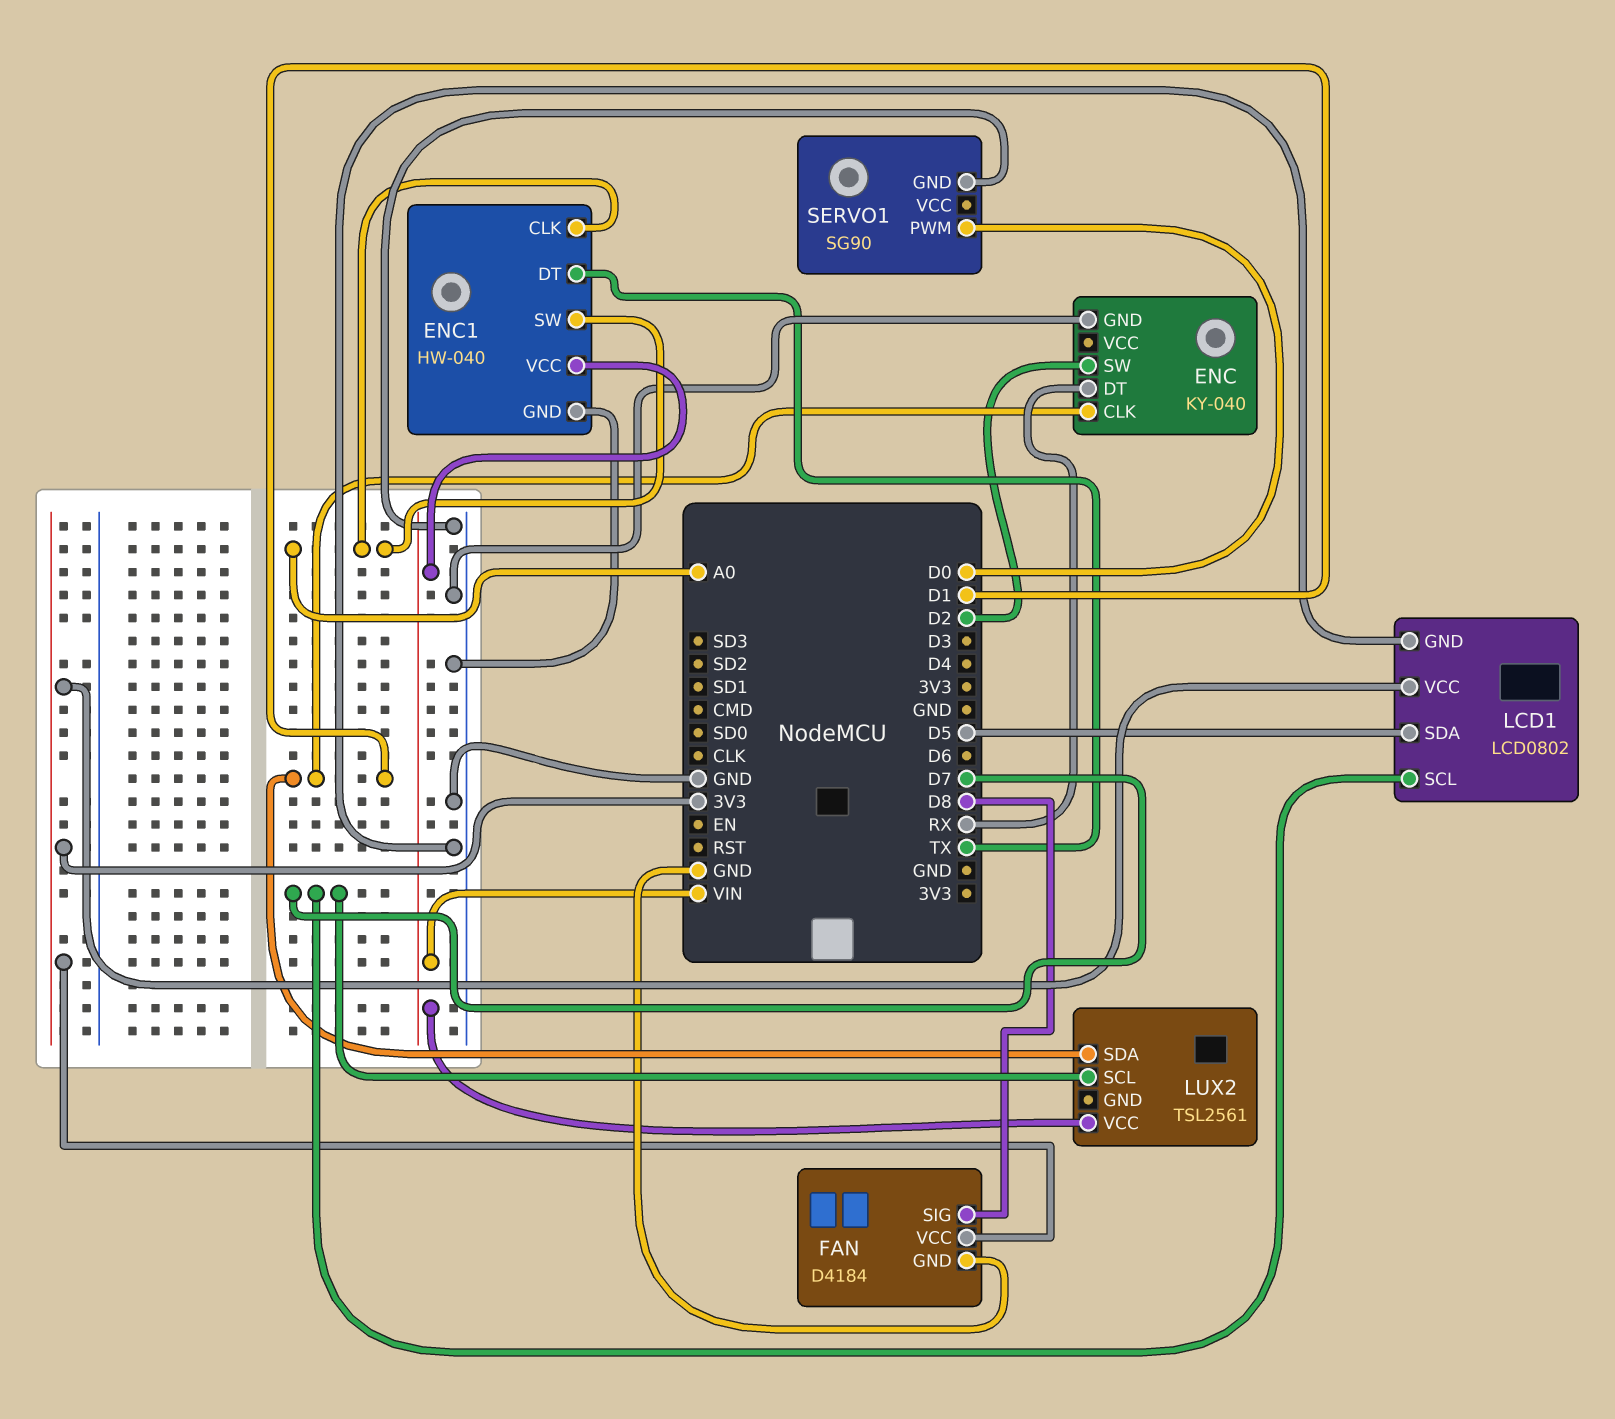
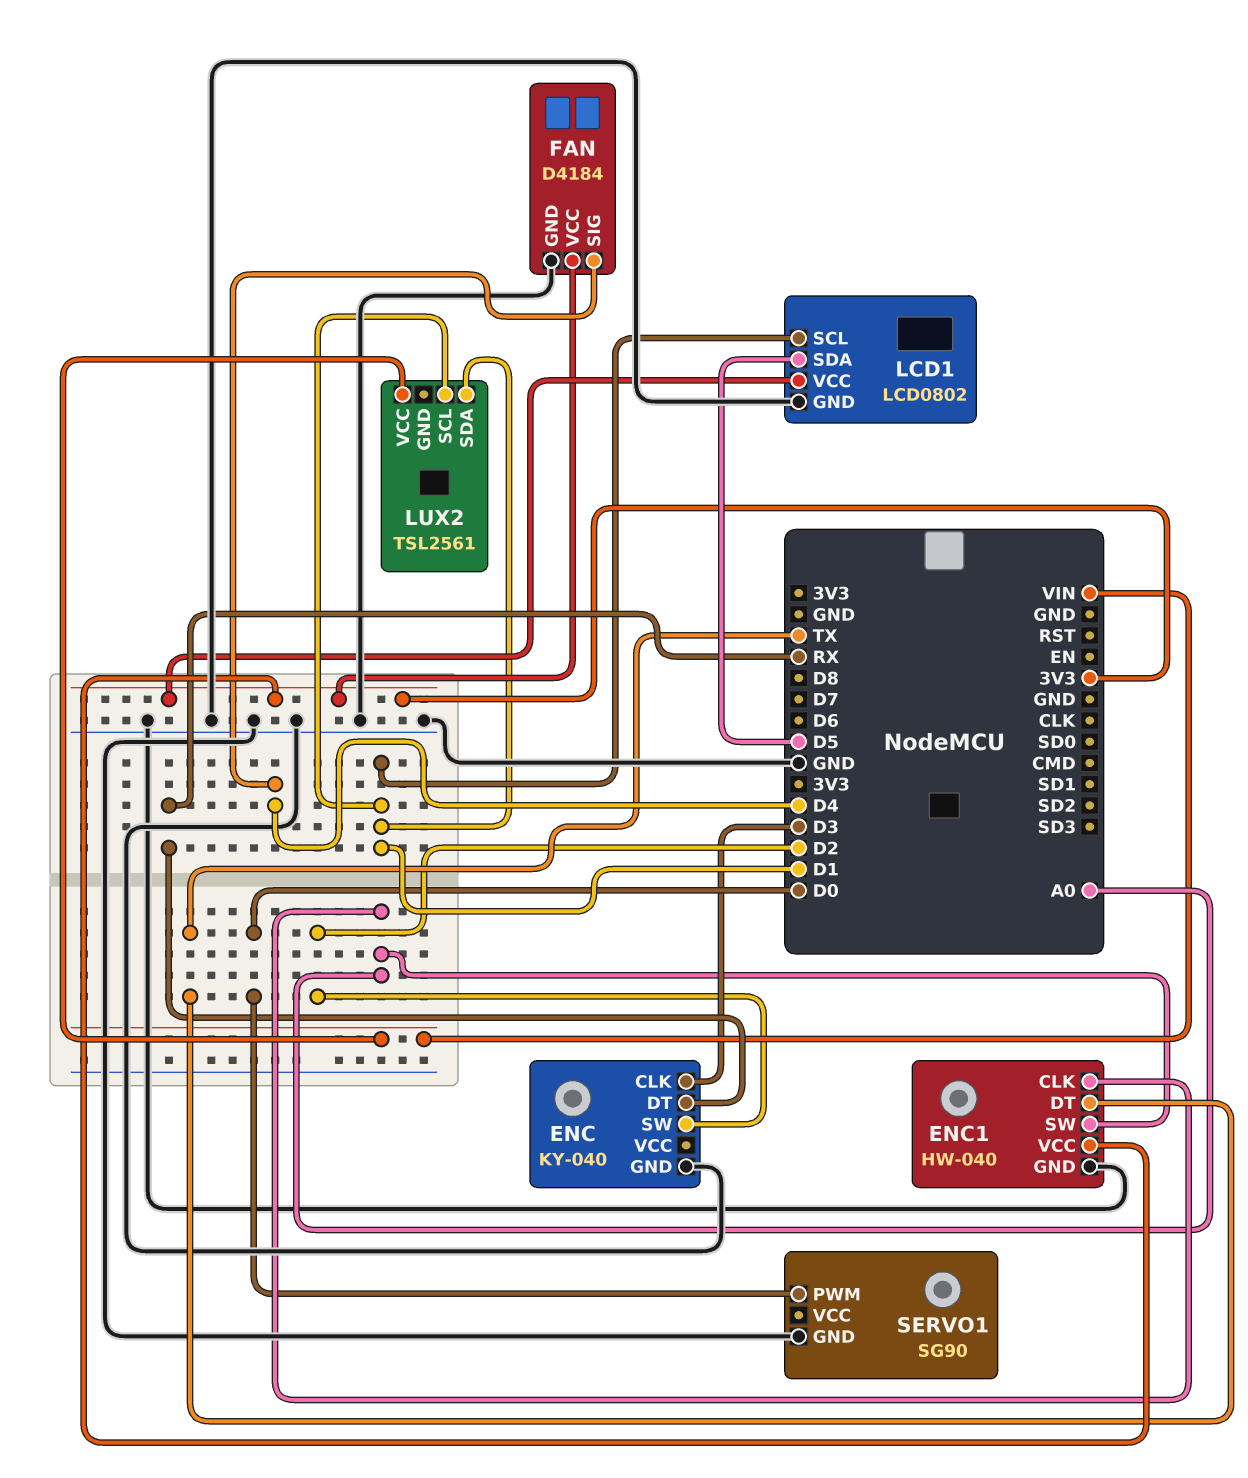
ENC pin CLK: D1 -> D3
ENC1 pin VCC: VIN -> 3V3
FAN pin SIG: D8 -> D4
LCD1 pin SCL: D7 -> D1
LUX2 pin SCL: D7 -> D1

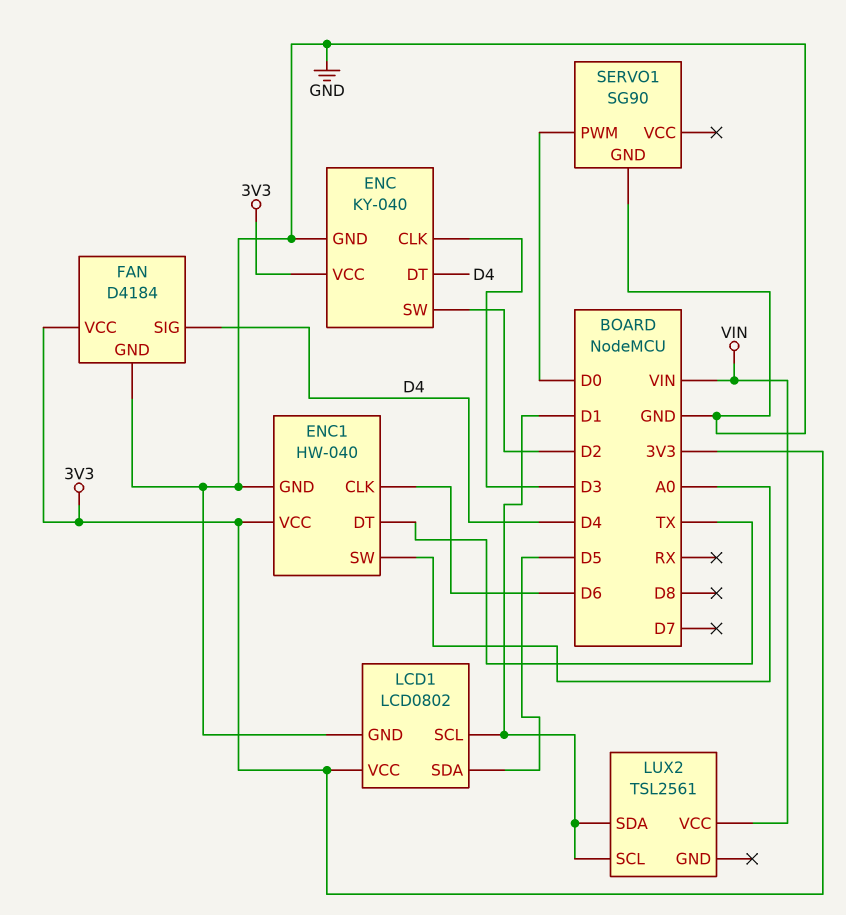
ENC pin DT: RX -> D4
ENC pin VCC: none -> 3V3
ENC1 pin CLK: A0 -> D6

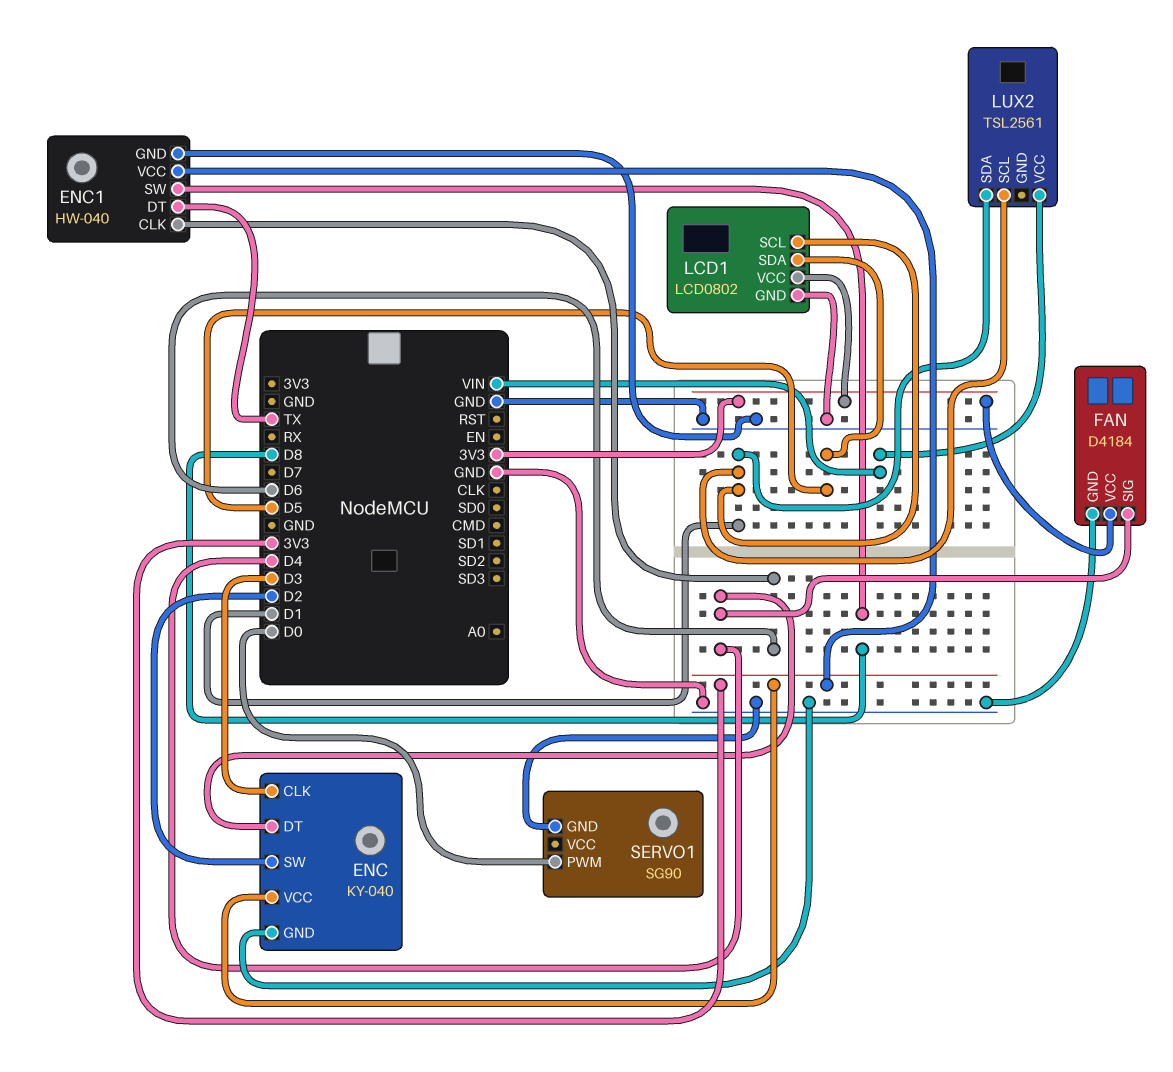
ENC1 pin SW: A0 -> D8

